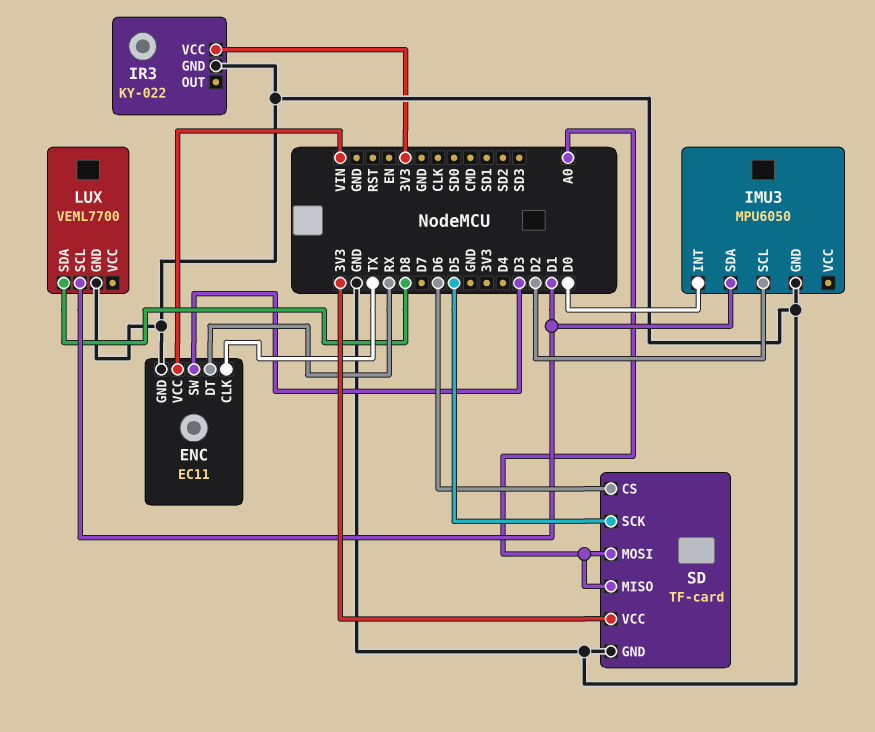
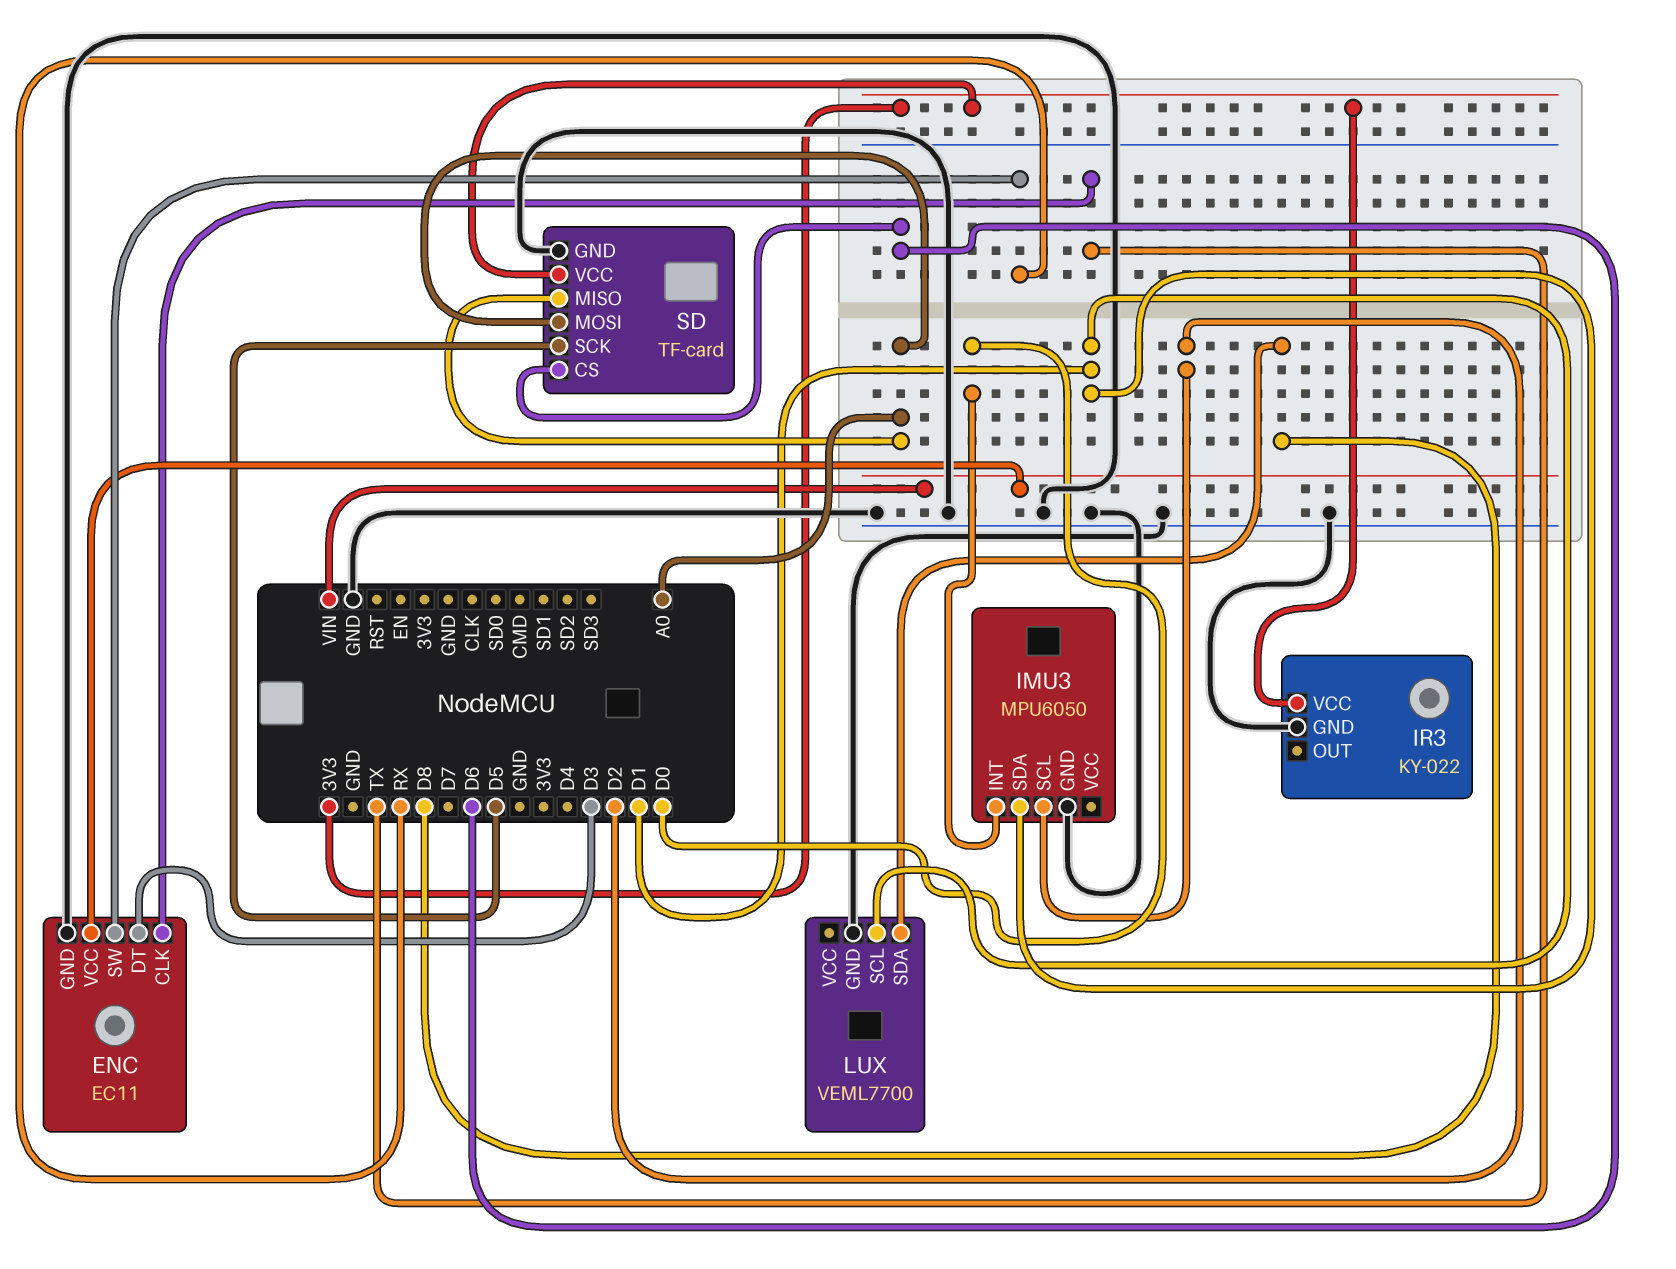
ENC pin DT: RX -> D3
ENC pin SW: D3 -> RX

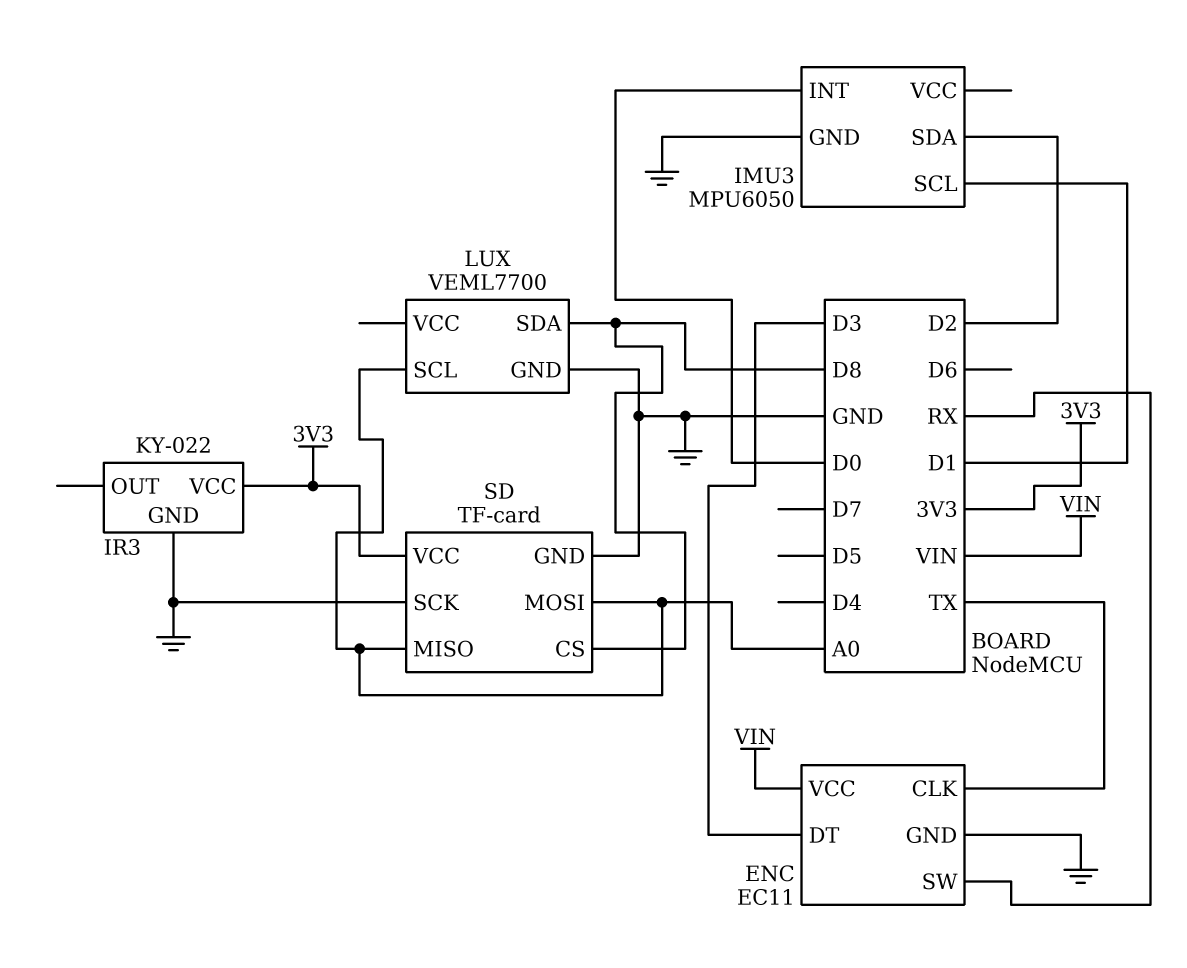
IMU3 pin SCL: D2 -> D1
IMU3 pin SDA: D1 -> D2
LUX pin SCL: D1 -> A0
SD pin CS: D6 -> D8
SD pin SCK: D5 -> GND

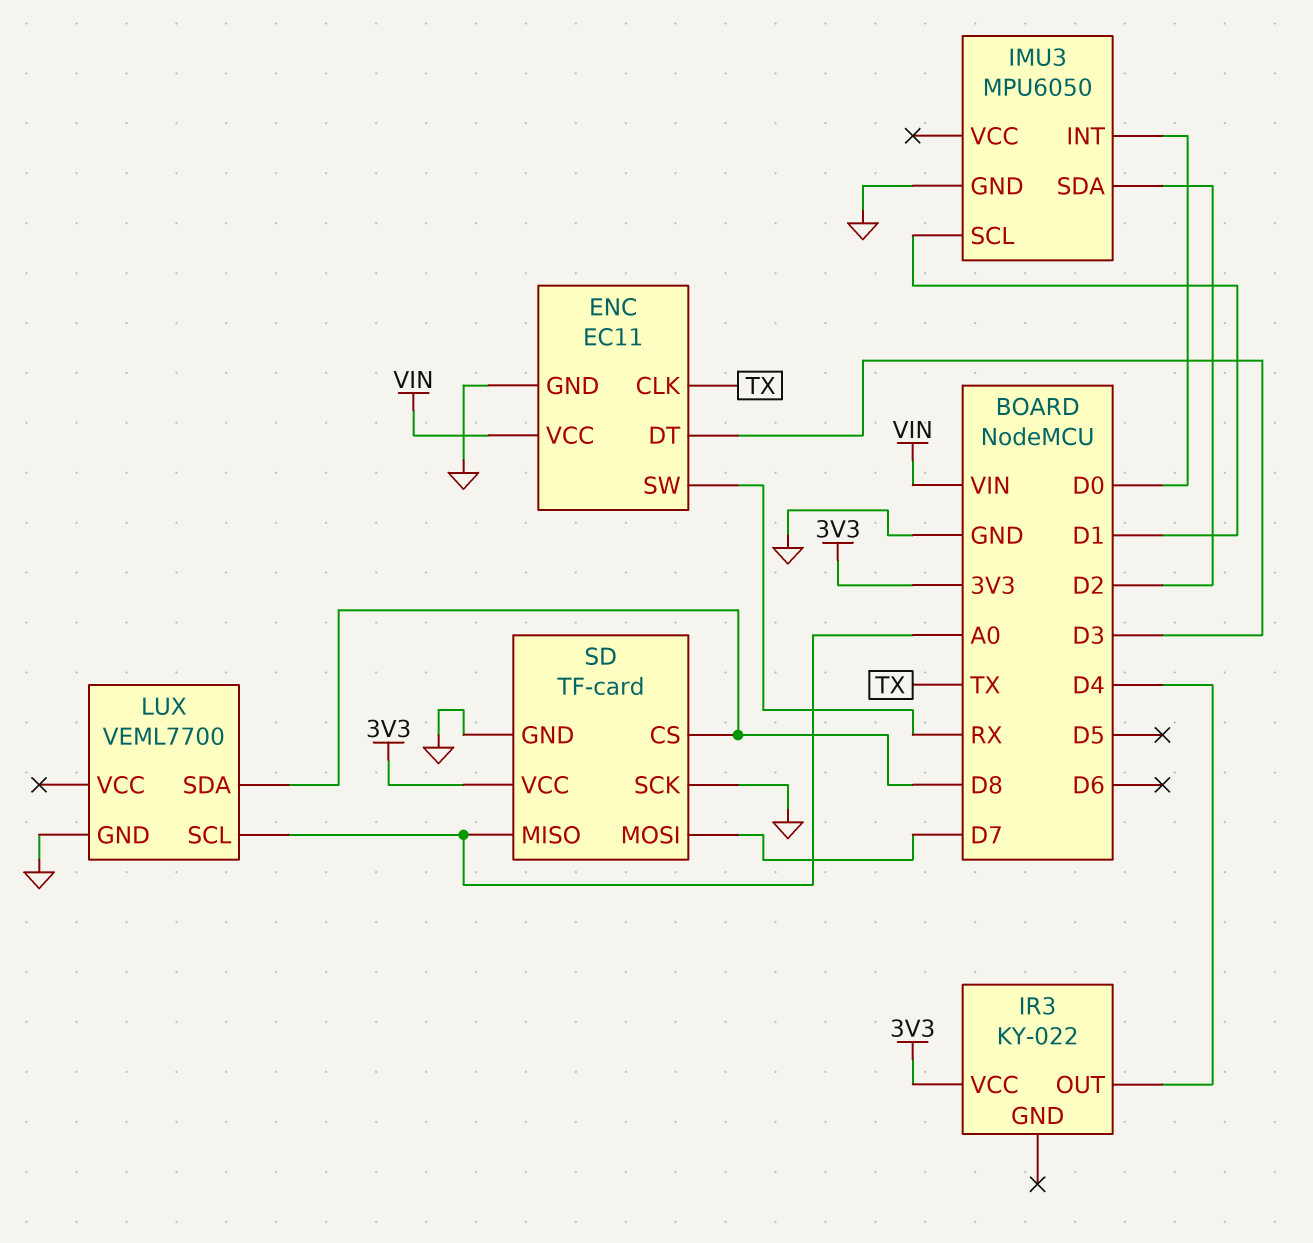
IR3 pin GND: GND -> none
IR3 pin OUT: none -> D4
SD pin MOSI: A0 -> D7

